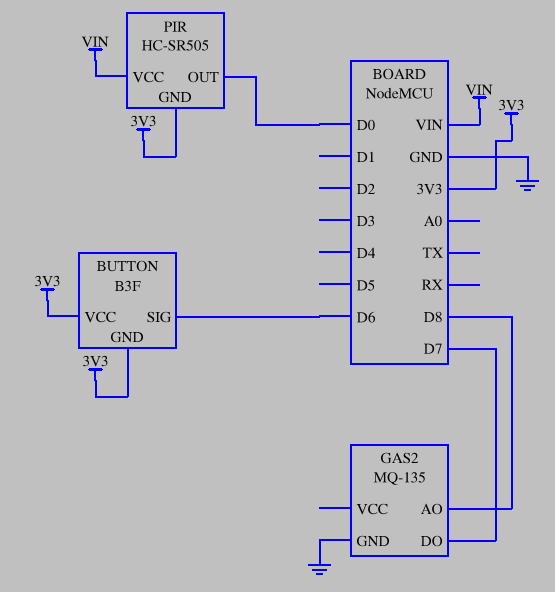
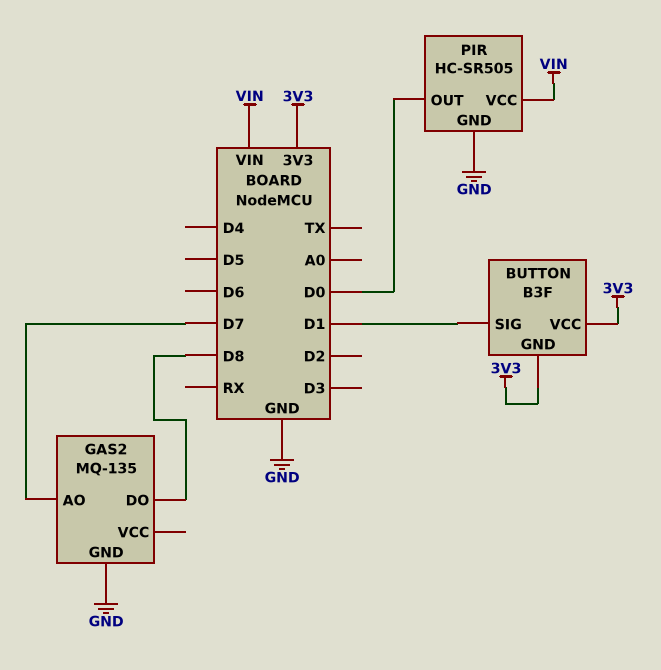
BUTTON pin SIG: D6 -> D1
GAS2 pin AO: D8 -> D7
GAS2 pin DO: D7 -> D8
PIR pin GND: 3V3 -> GND

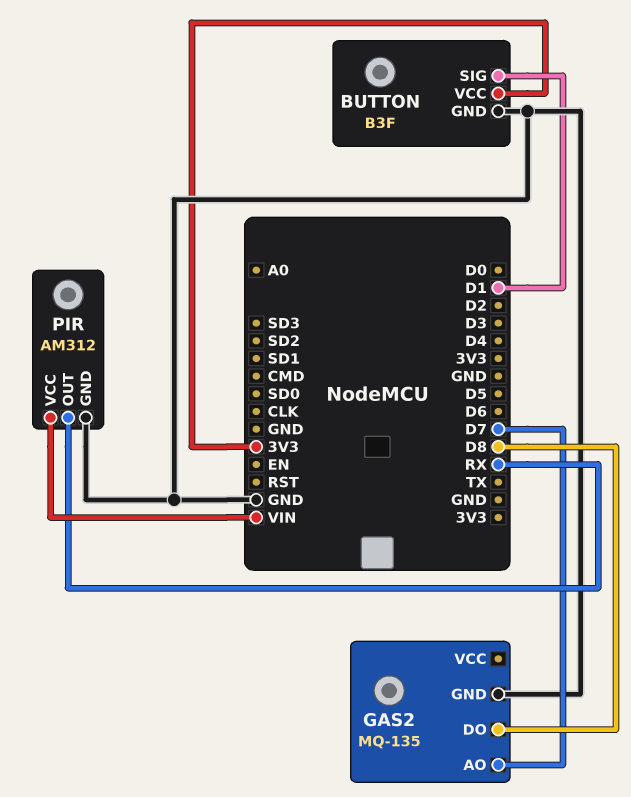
BUTTON pin GND: 3V3 -> GND
PIR: HC-SR505 -> AM312
PIR pin OUT: D0 -> RX

